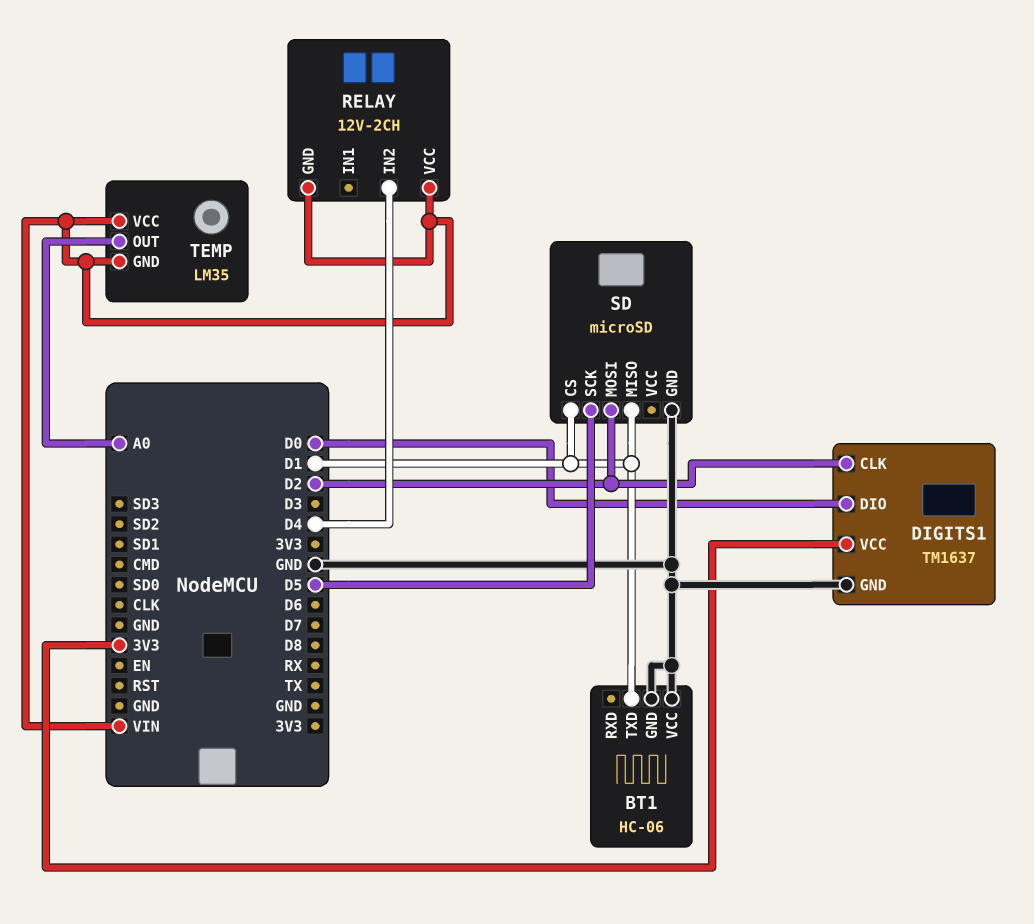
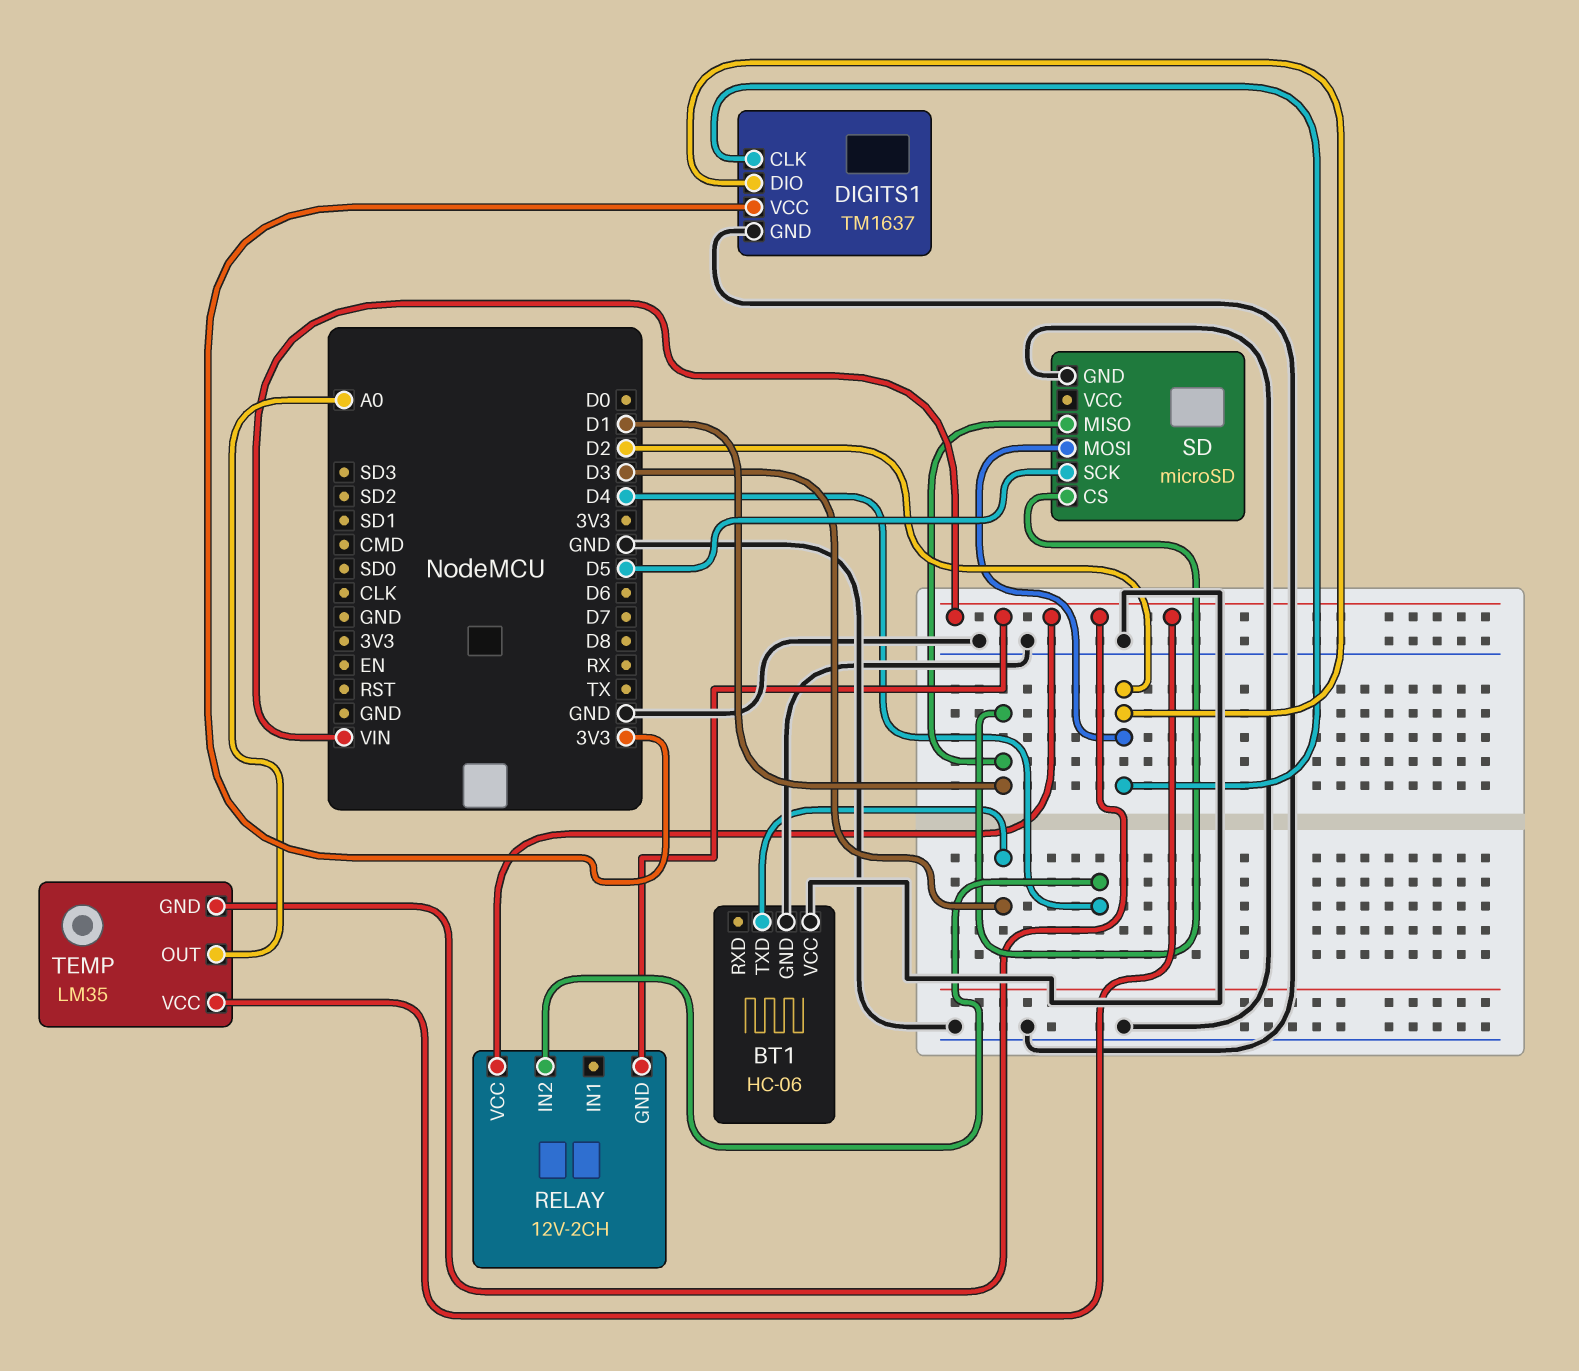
BT1 pin TXD: D1 -> D3
DIGITS1 pin DIO: D0 -> D2

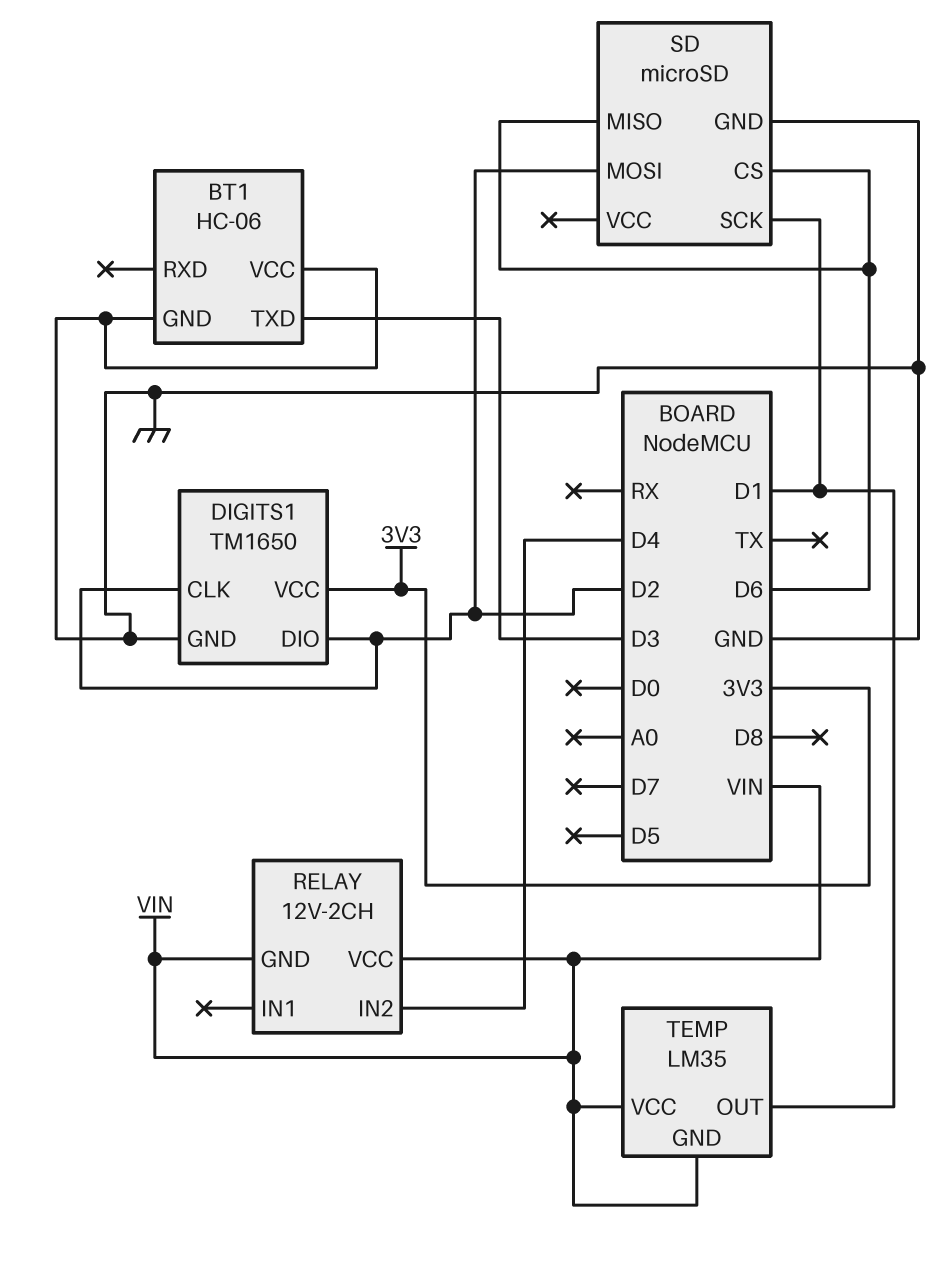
DIGITS1: TM1637 -> TM1650
SD pin CS: D1 -> D6
SD pin MISO: D1 -> D6
SD pin SCK: D5 -> D1
TEMP pin OUT: A0 -> D1

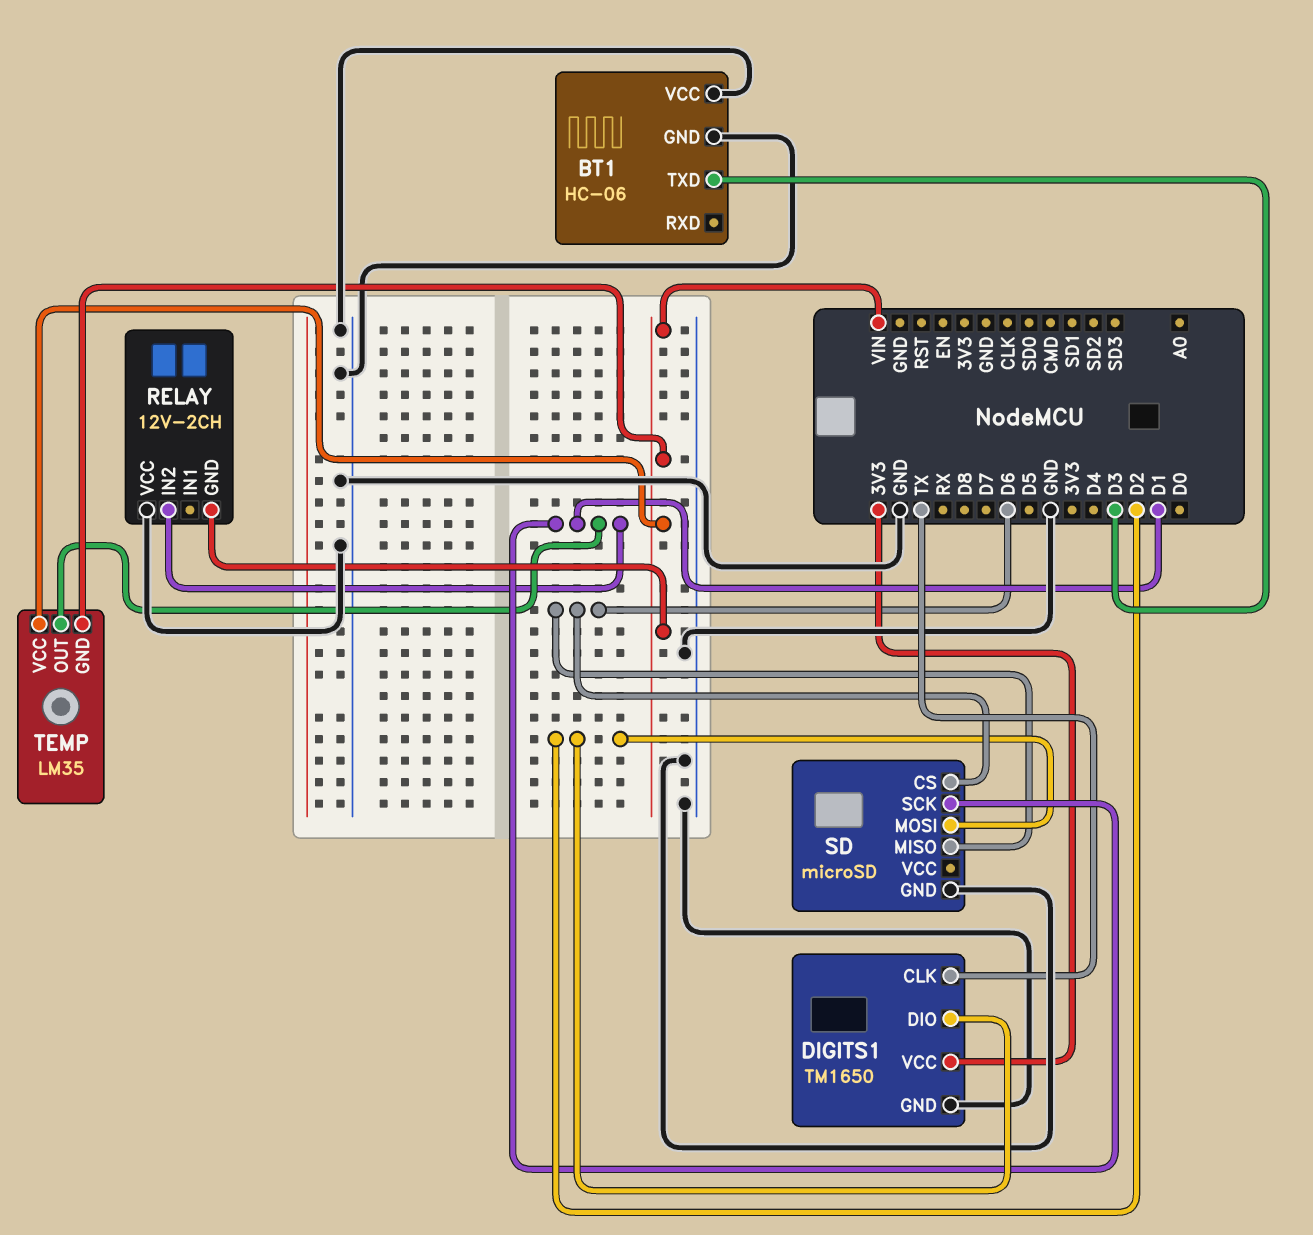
DIGITS1 pin CLK: D2 -> TX
RELAY pin IN2: D4 -> D1
RELAY pin VCC: VIN -> GND

